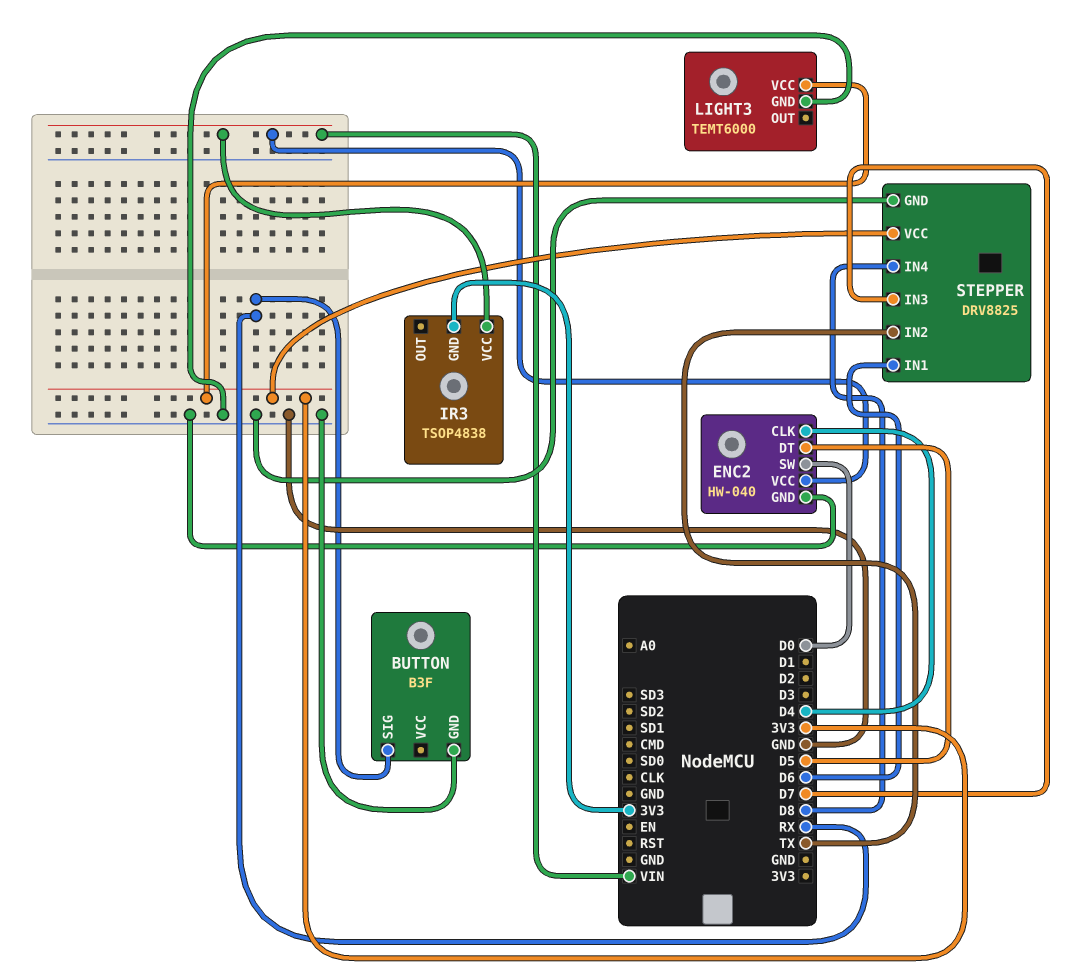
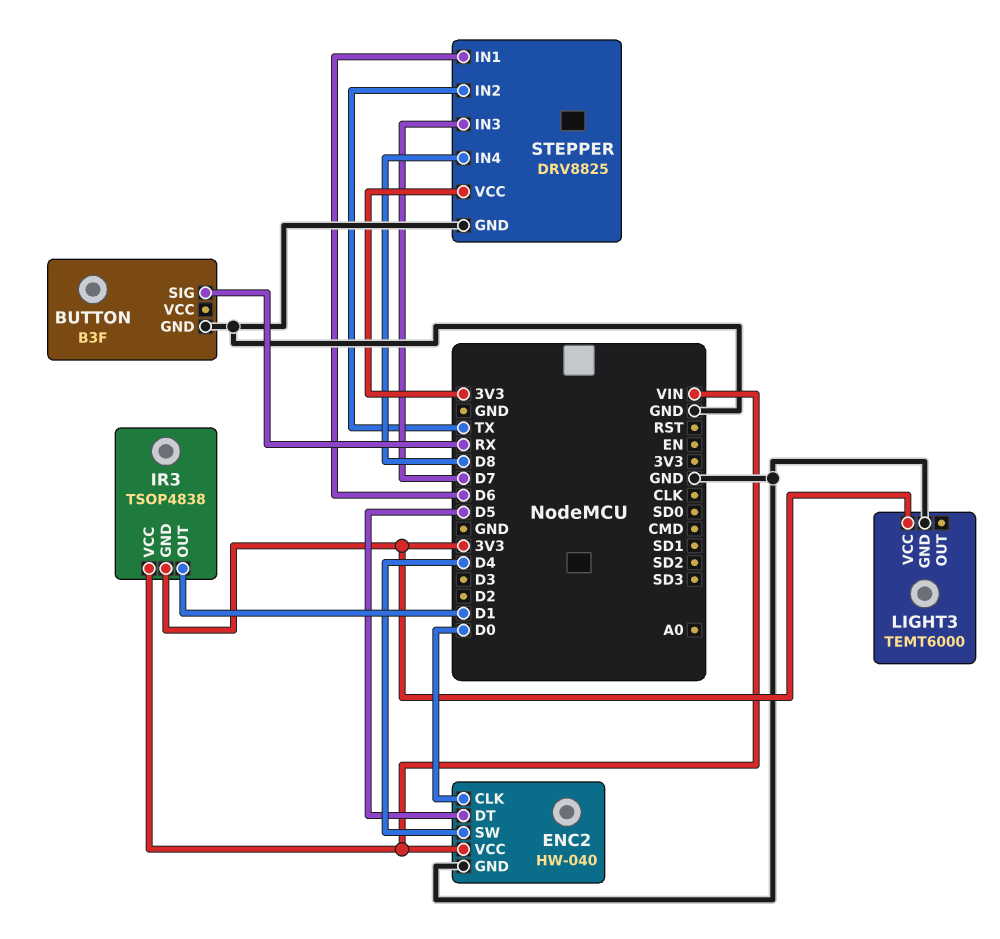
ENC2 pin CLK: D4 -> D0
ENC2 pin SW: D0 -> D4
IR3 pin OUT: none -> D1

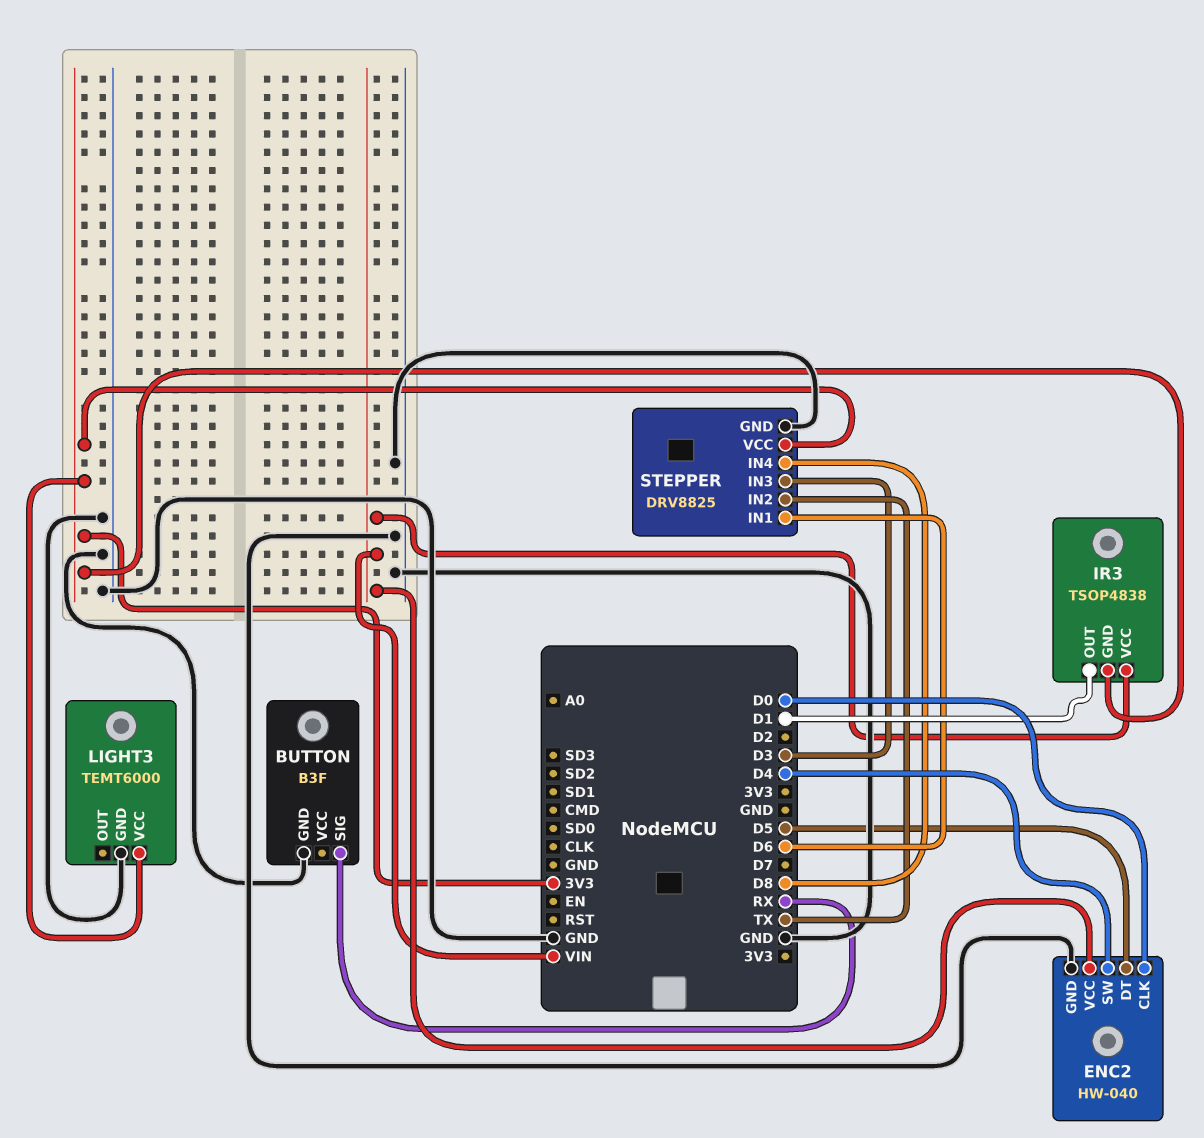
STEPPER pin IN3: D7 -> D3

